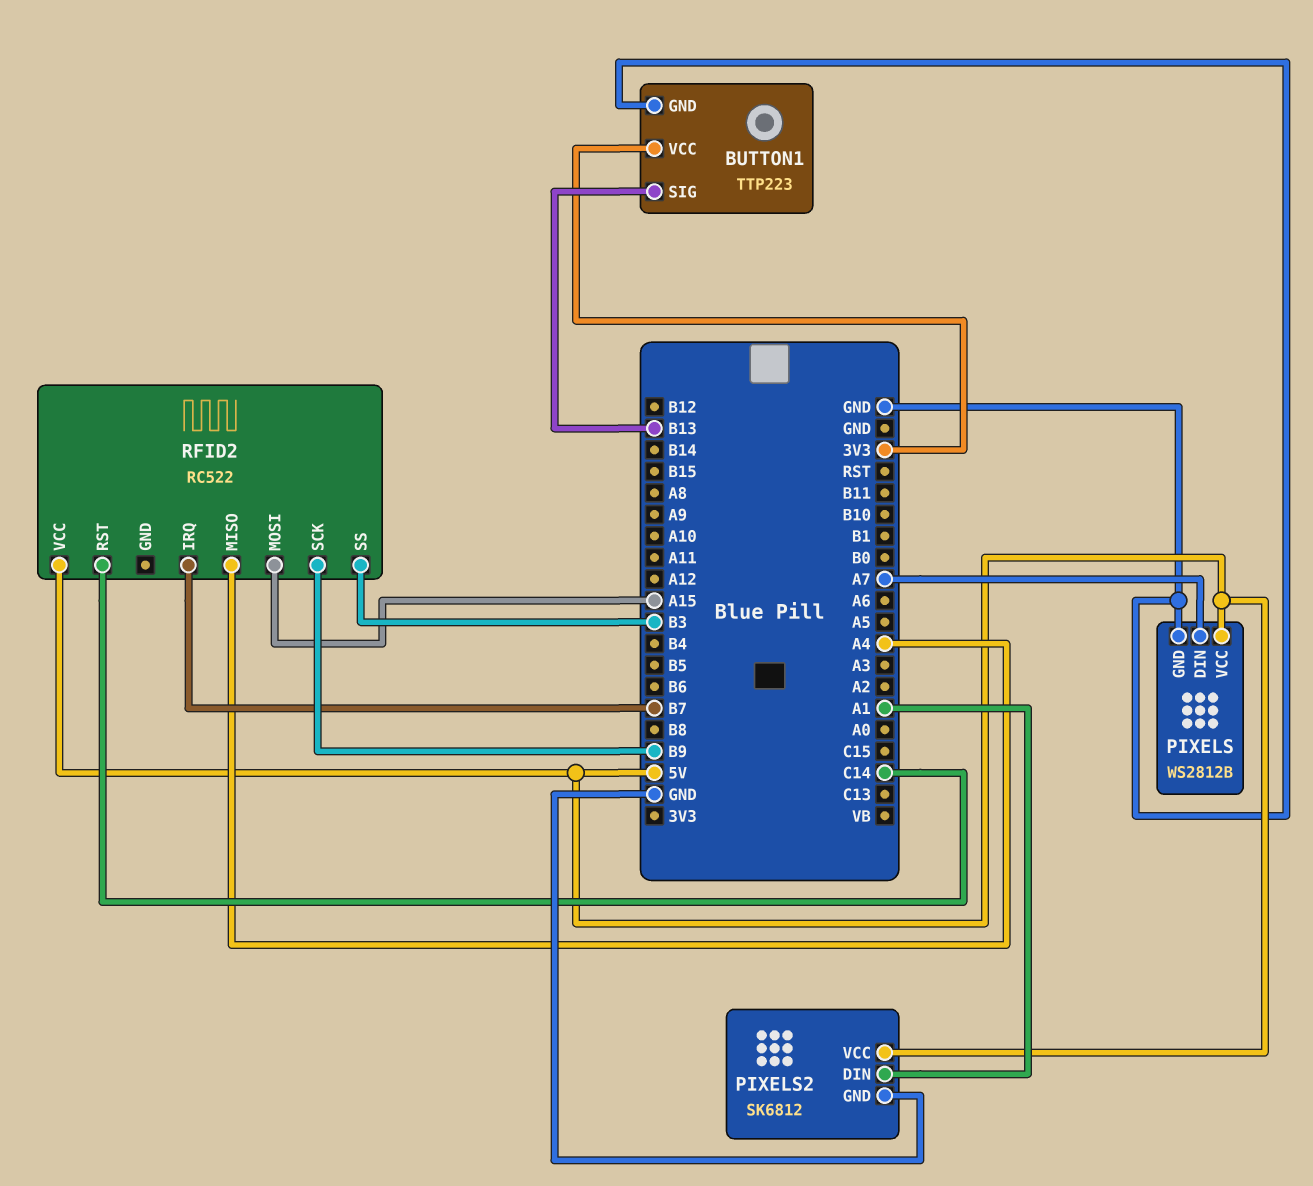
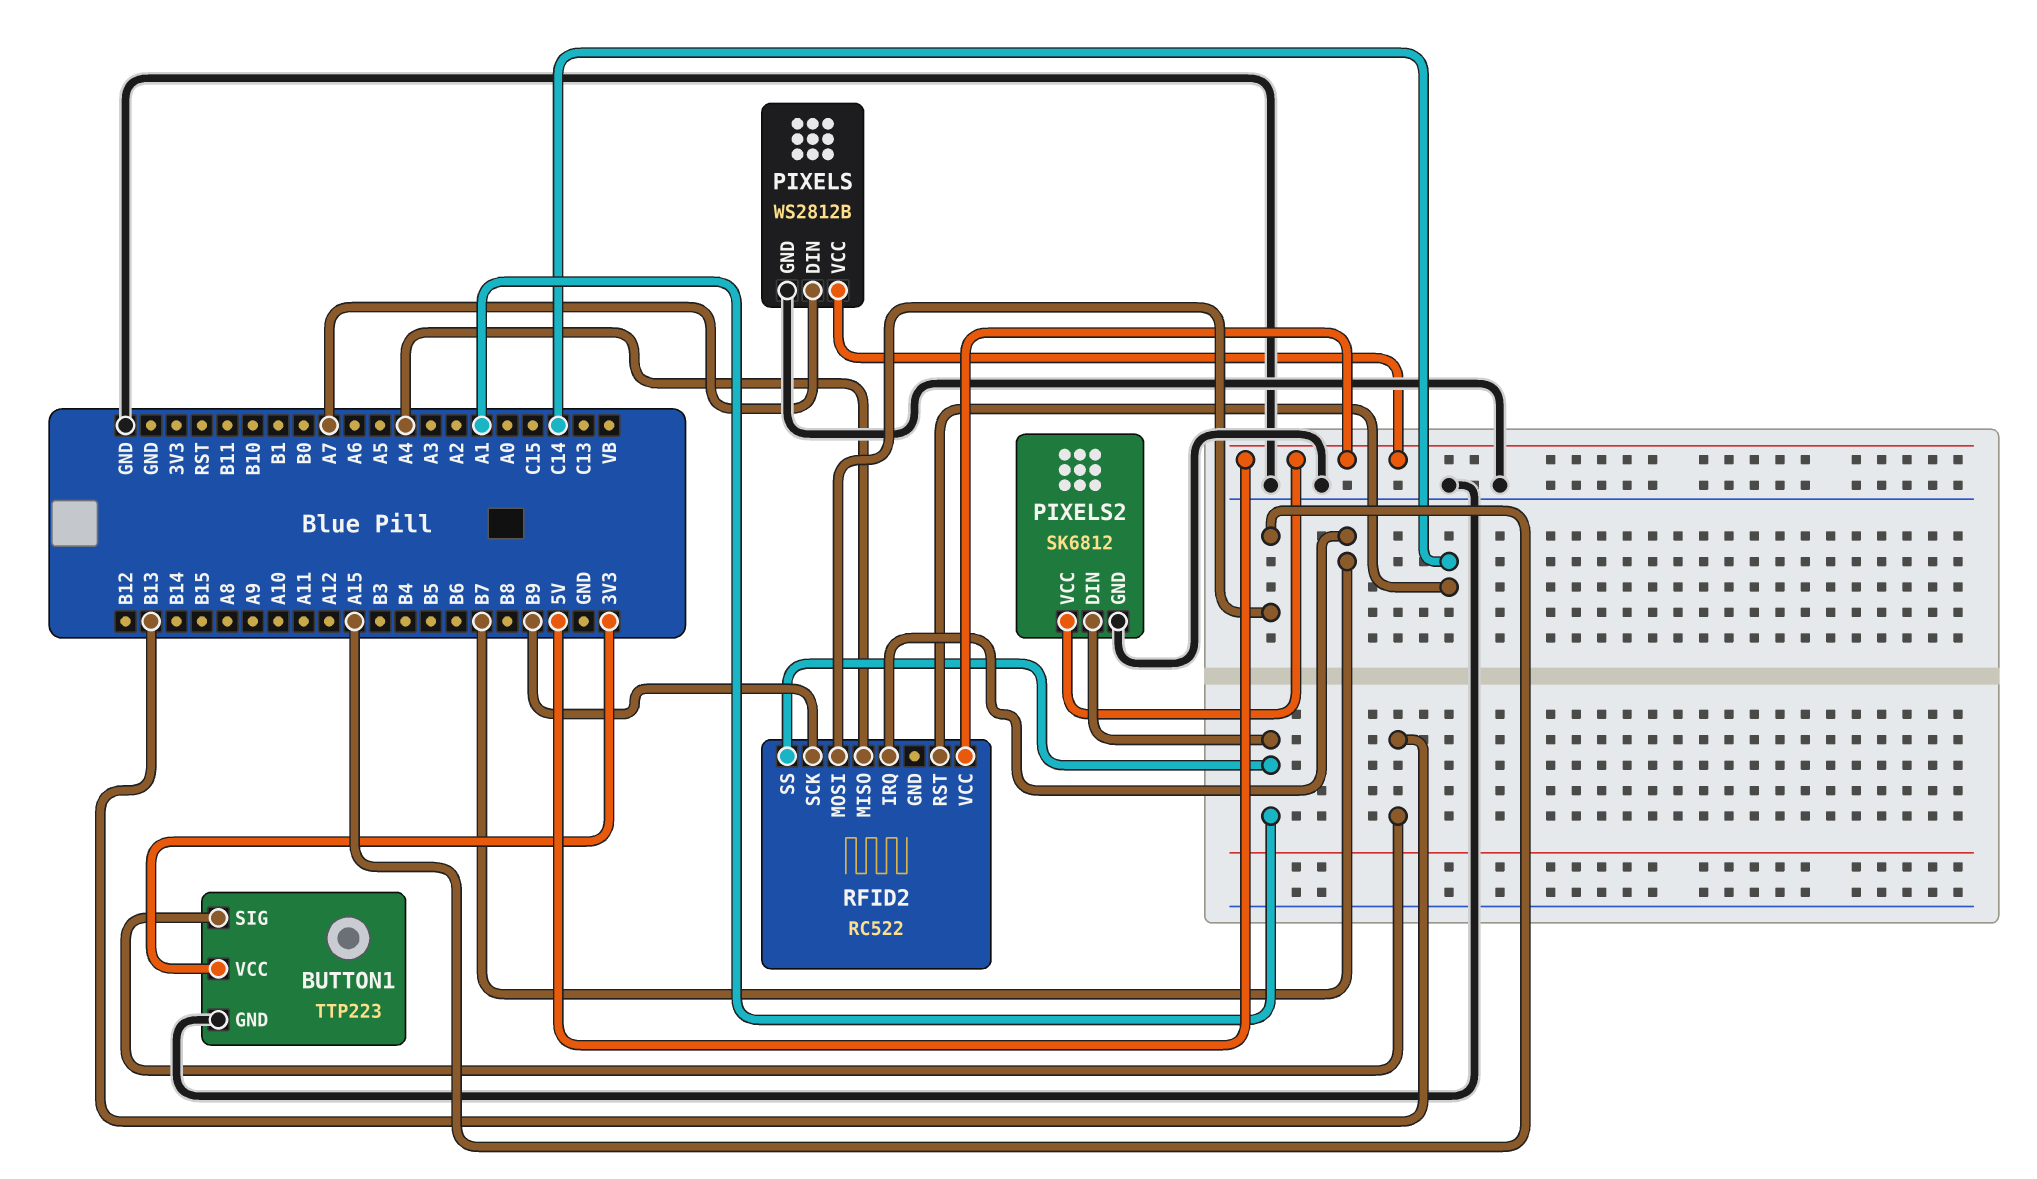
RFID2 pin SS: B3 -> A1

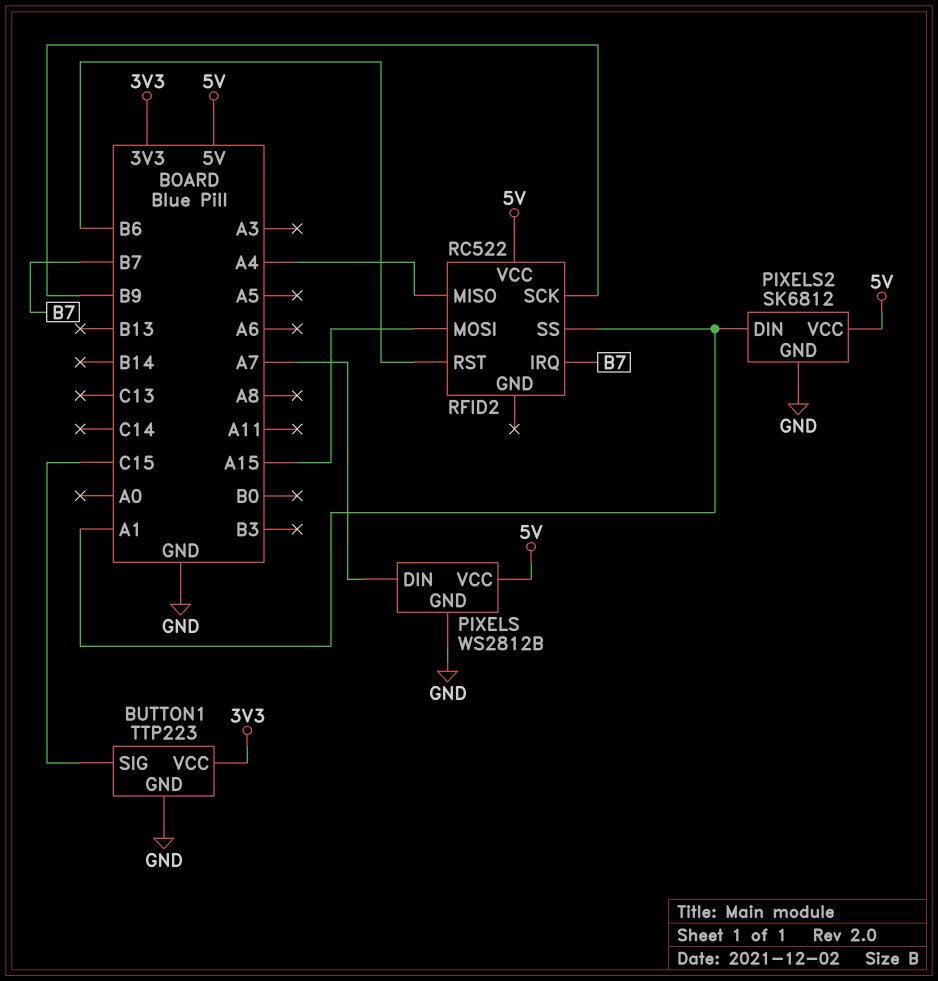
BUTTON1 pin SIG: B13 -> C15
RFID2 pin RST: C14 -> B6

